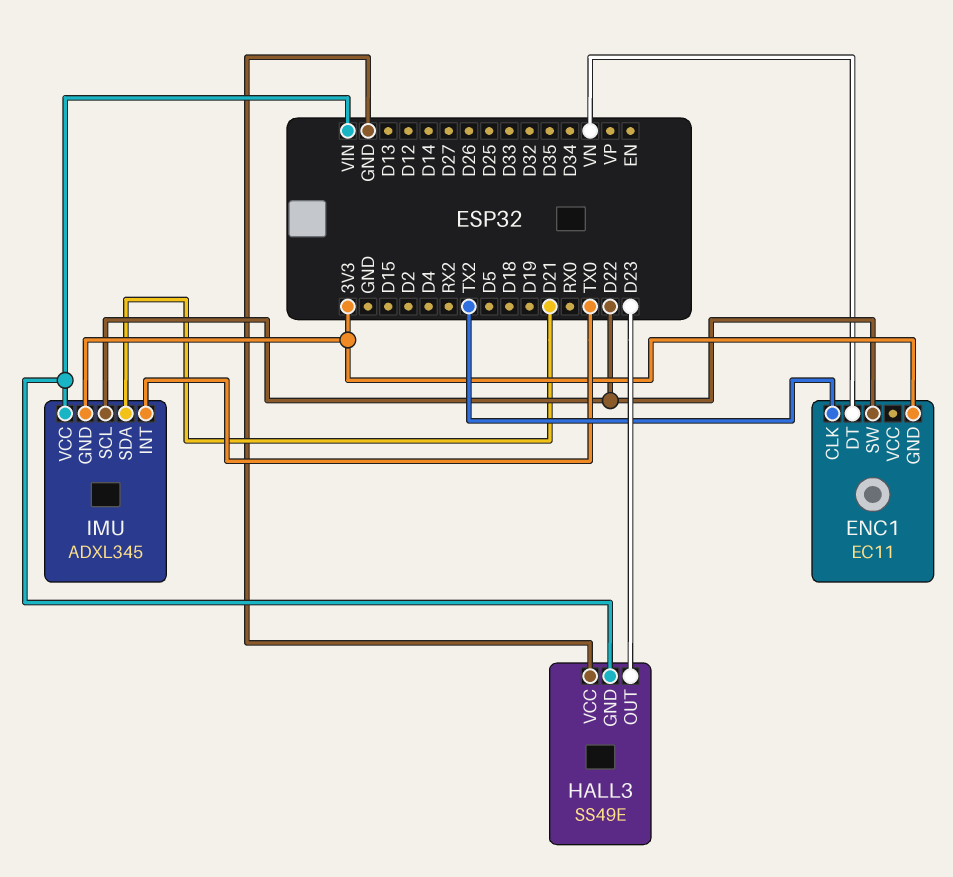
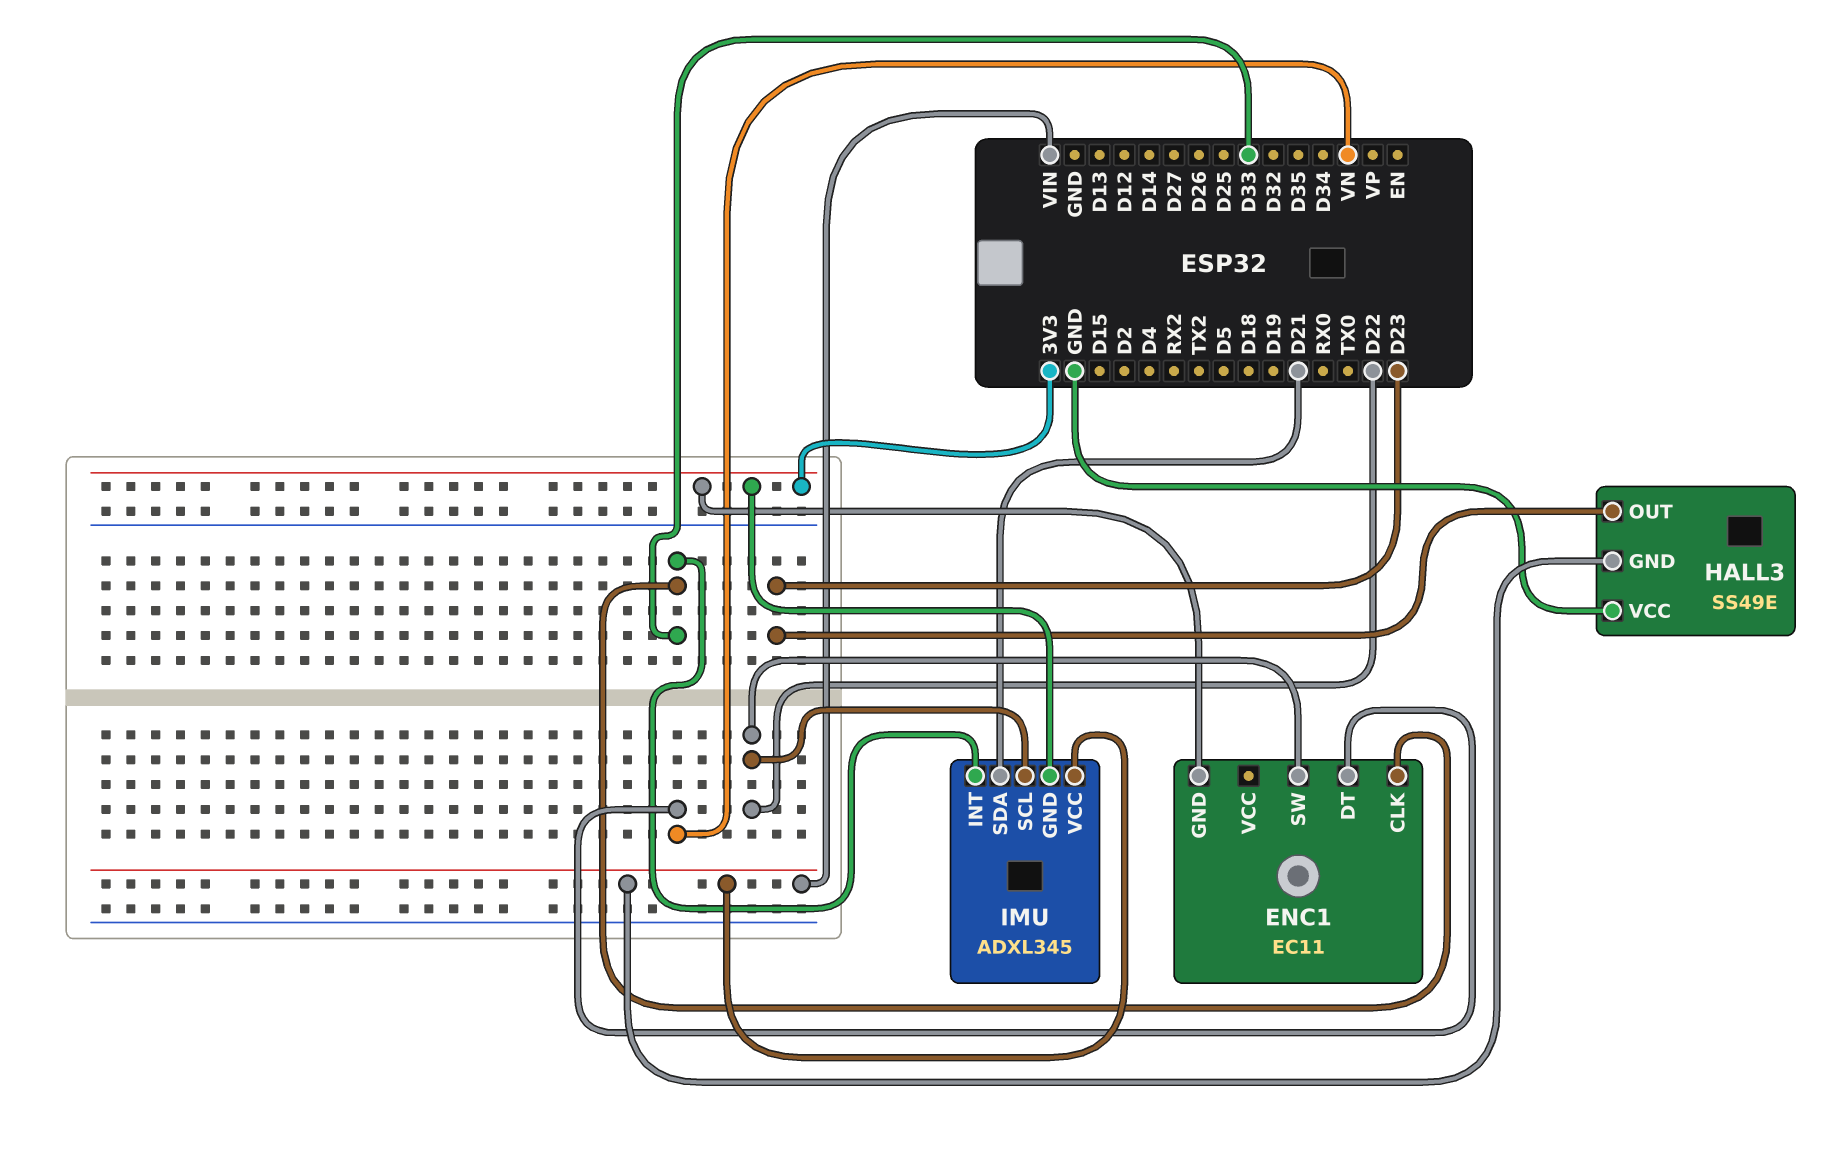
ENC1 pin CLK: TX2 -> D33
IMU pin INT: TX0 -> D33

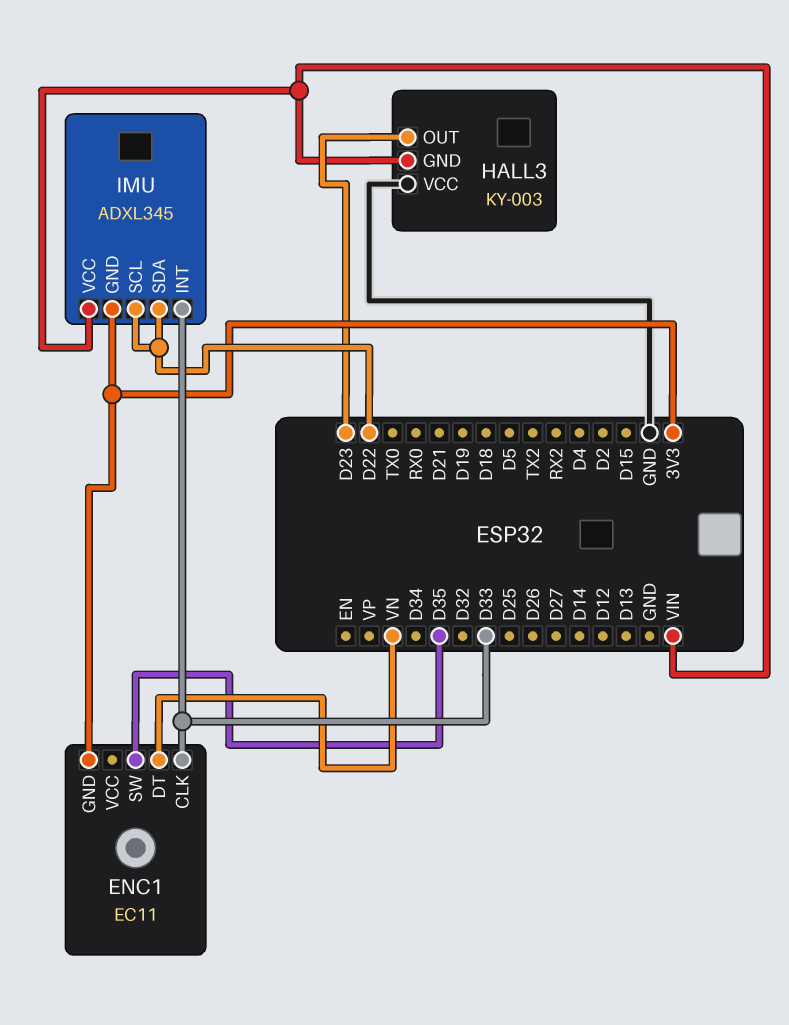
ENC1 pin SW: D22 -> D35
HALL3: SS49E -> KY-003
IMU pin SDA: D21 -> D22

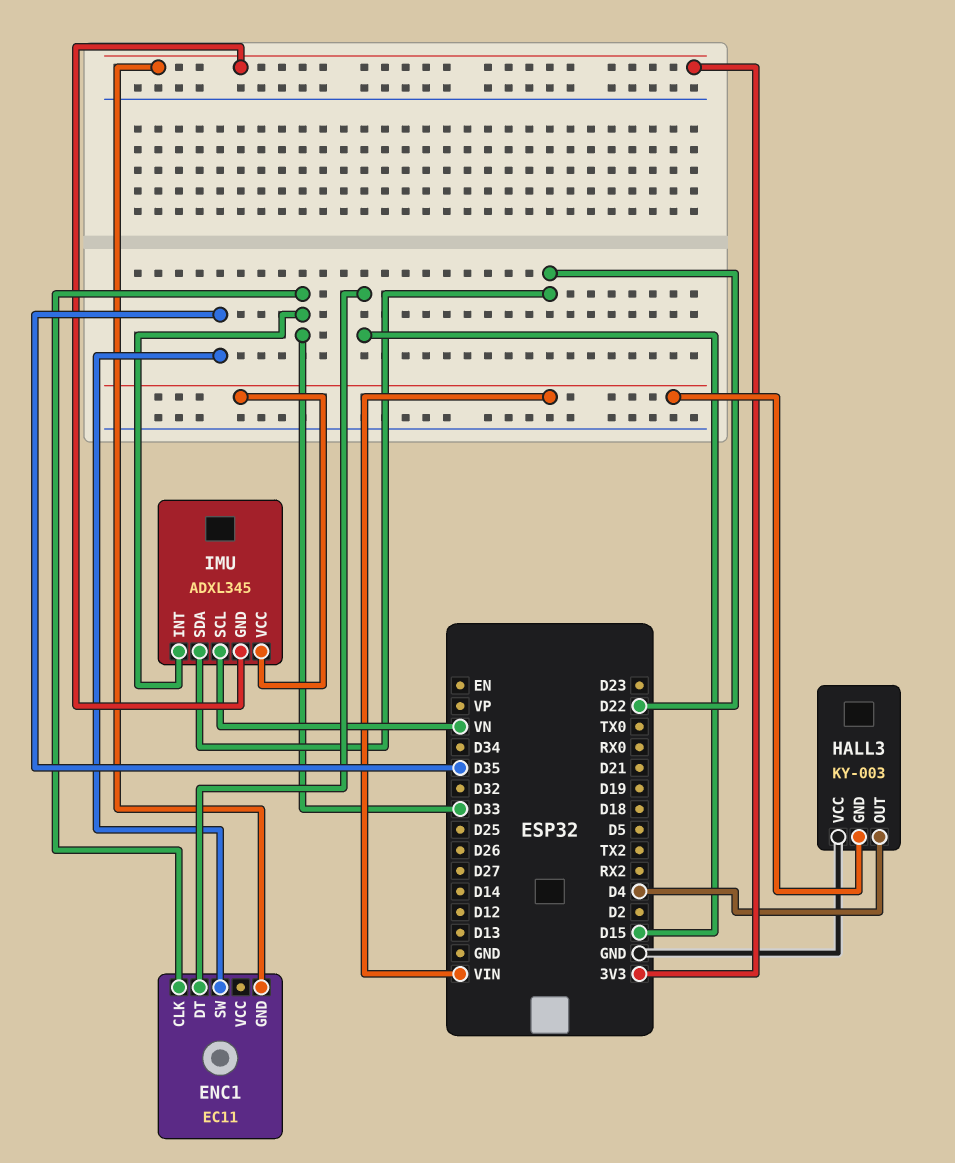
ENC1 pin DT: VN -> D15
HALL3 pin OUT: D23 -> D4
IMU pin SCL: D22 -> VN

